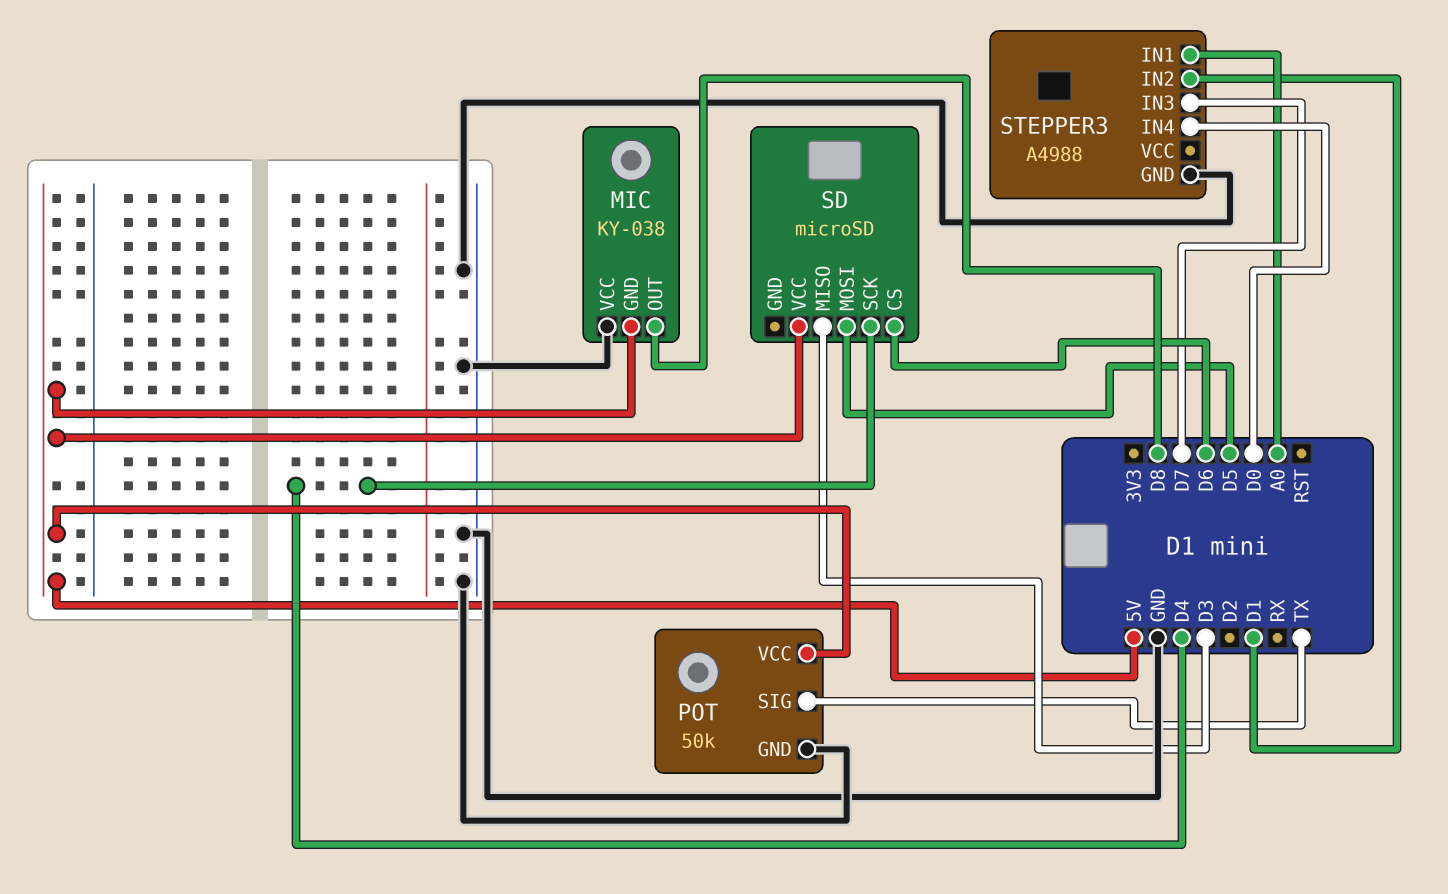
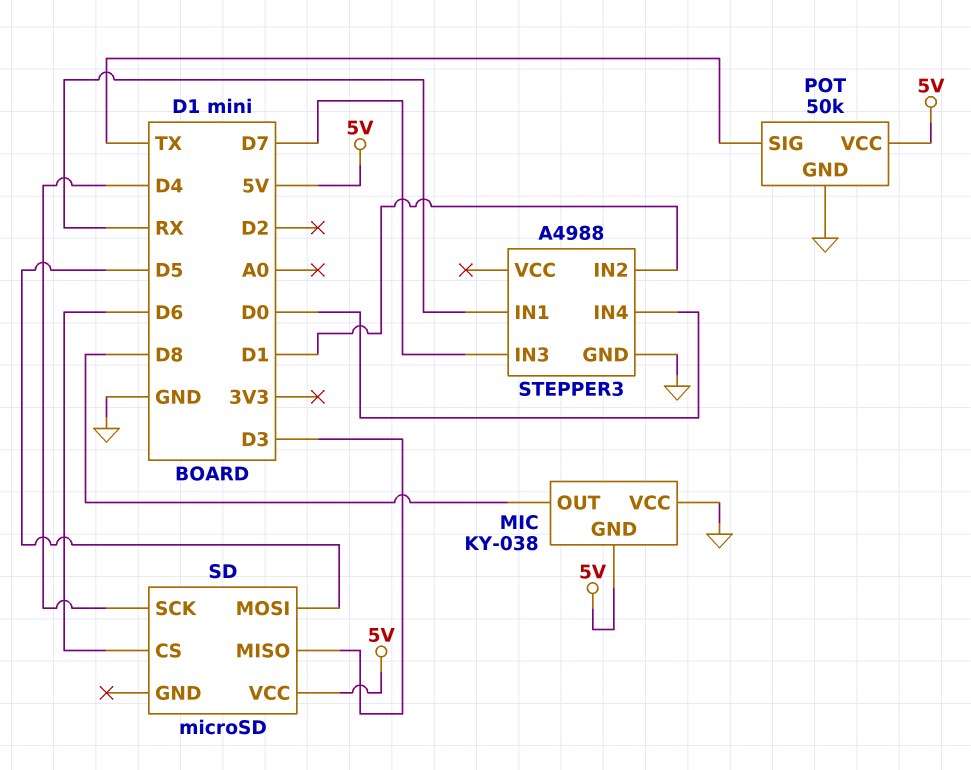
STEPPER3 pin IN1: A0 -> RX

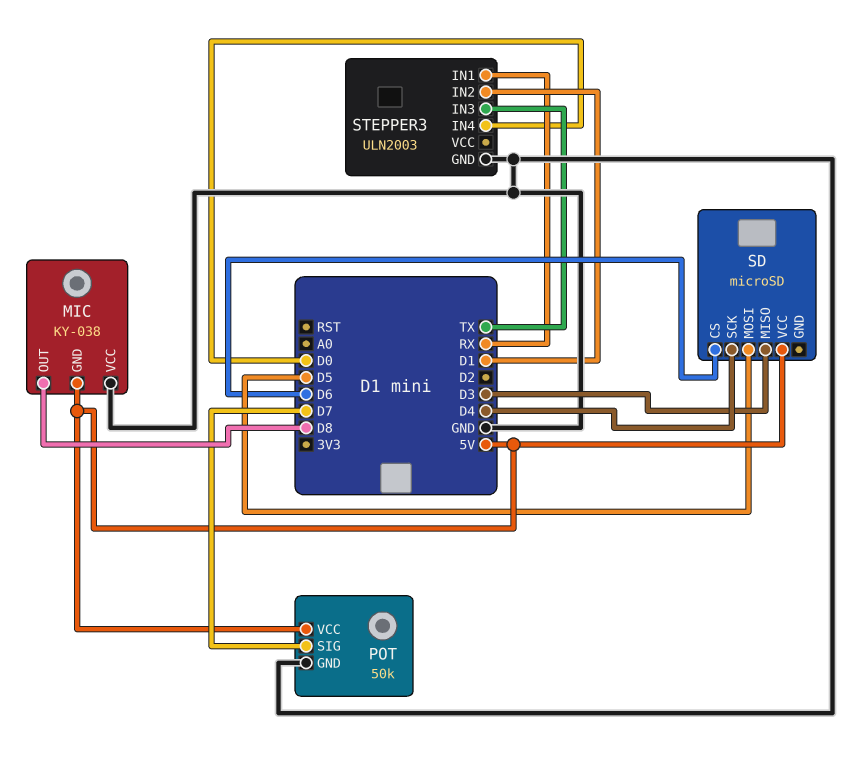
POT pin SIG: TX -> D7
STEPPER3: A4988 -> ULN2003
STEPPER3 pin IN3: D7 -> TX

